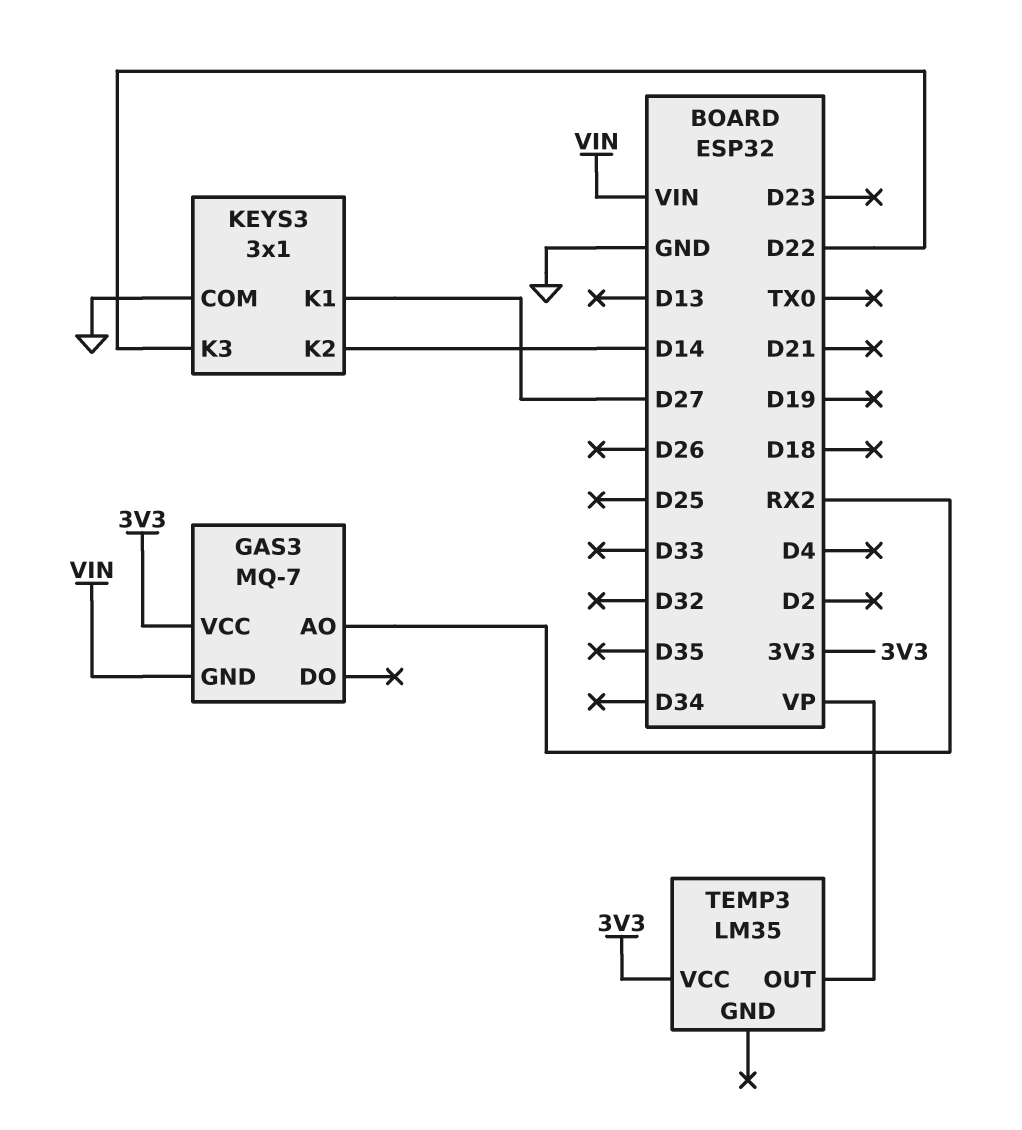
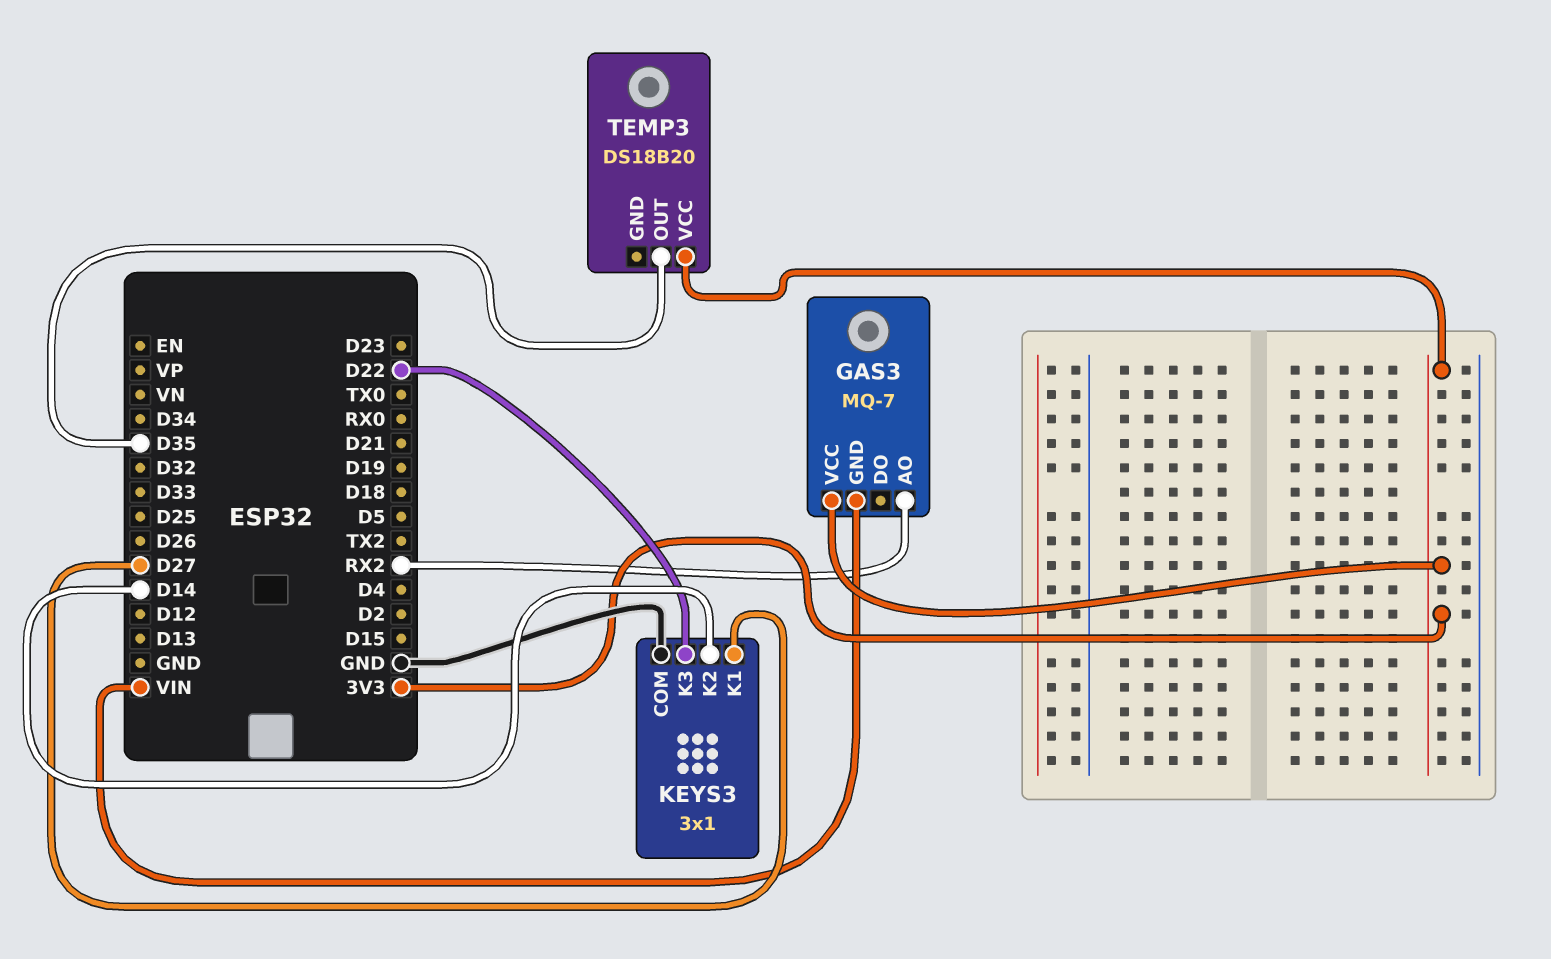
TEMP3: LM35 -> DS18B20
TEMP3 pin OUT: VP -> D35

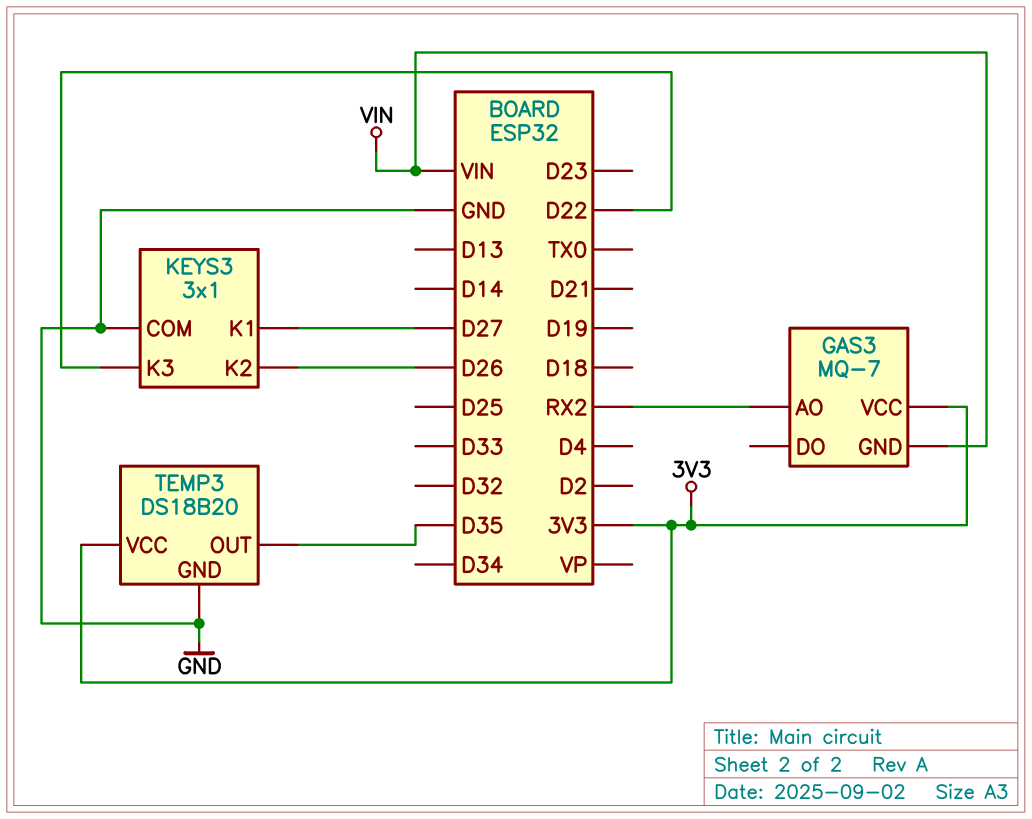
KEYS3 pin K2: D14 -> D26
TEMP3 pin GND: none -> GND

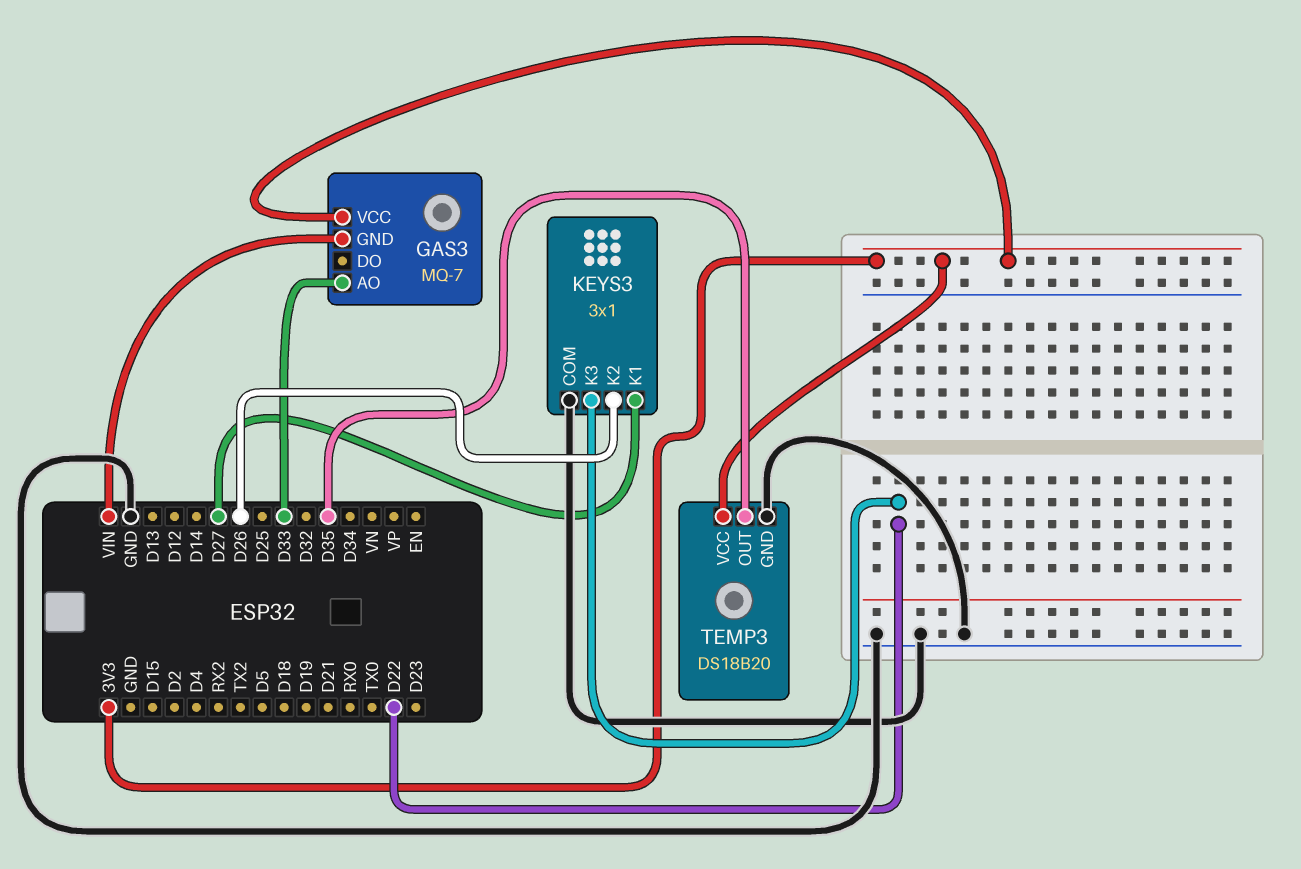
GAS3 pin AO: RX2 -> D33

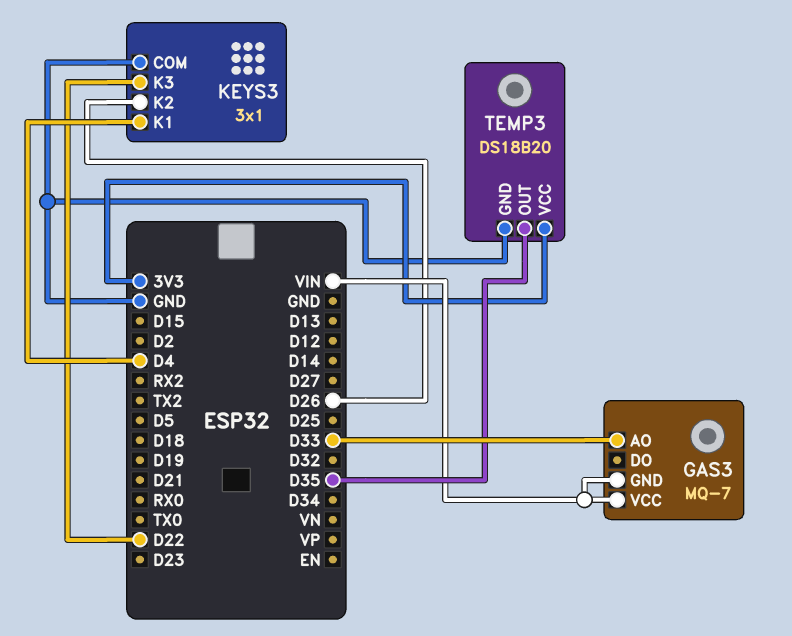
GAS3 pin VCC: 3V3 -> VIN
KEYS3 pin K1: D27 -> D4

